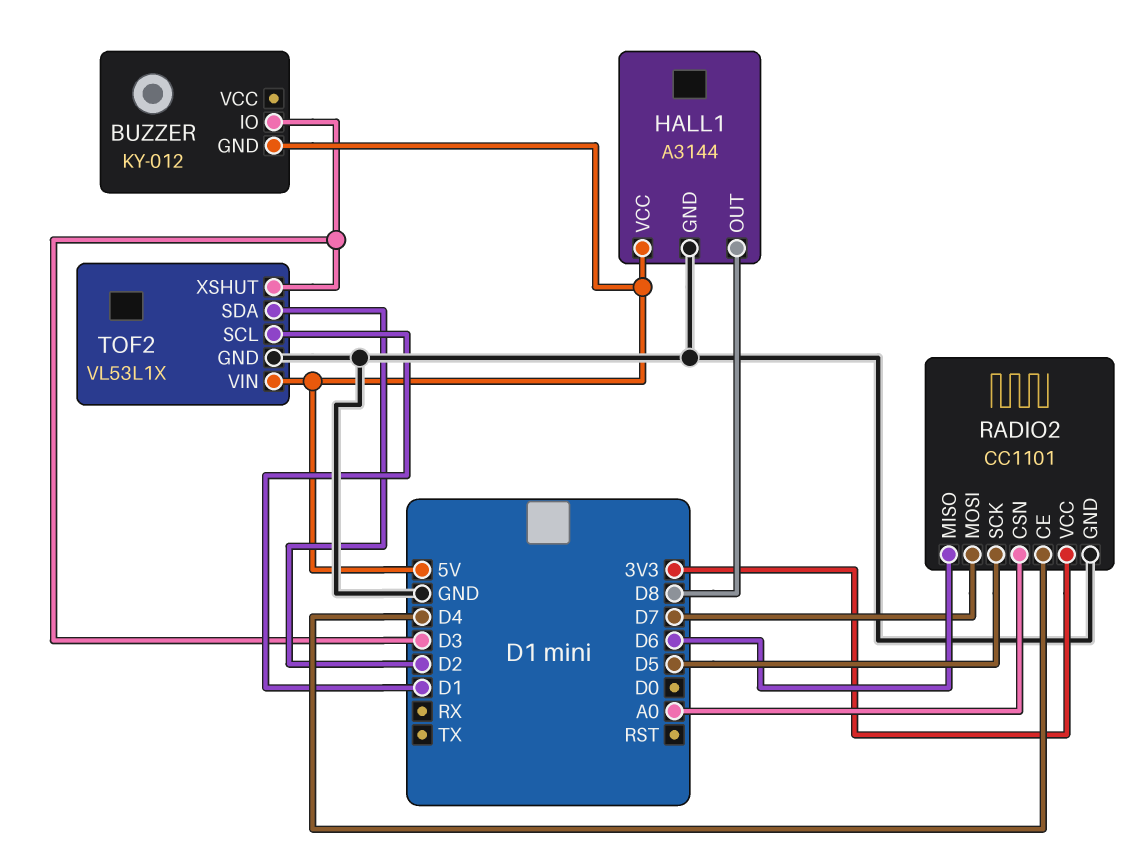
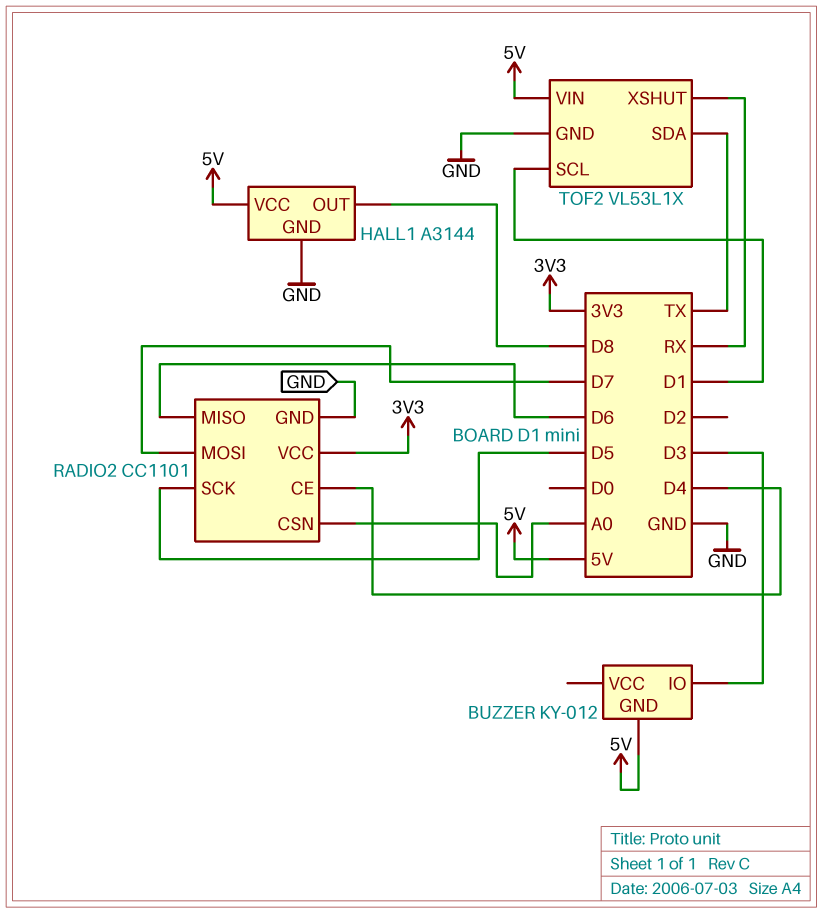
TOF2 pin SDA: D2 -> TX
TOF2 pin XSHUT: D3 -> RX

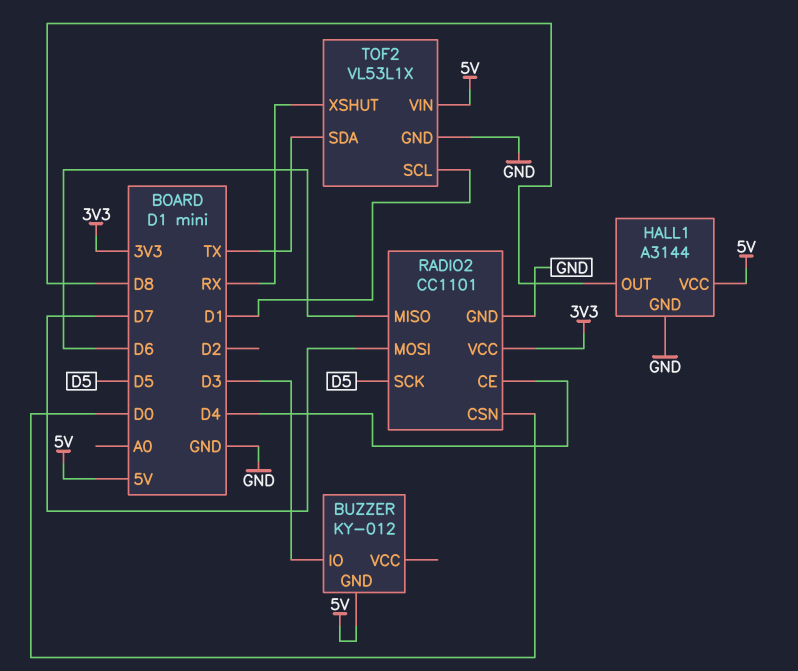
RADIO2 pin CSN: A0 -> D0

